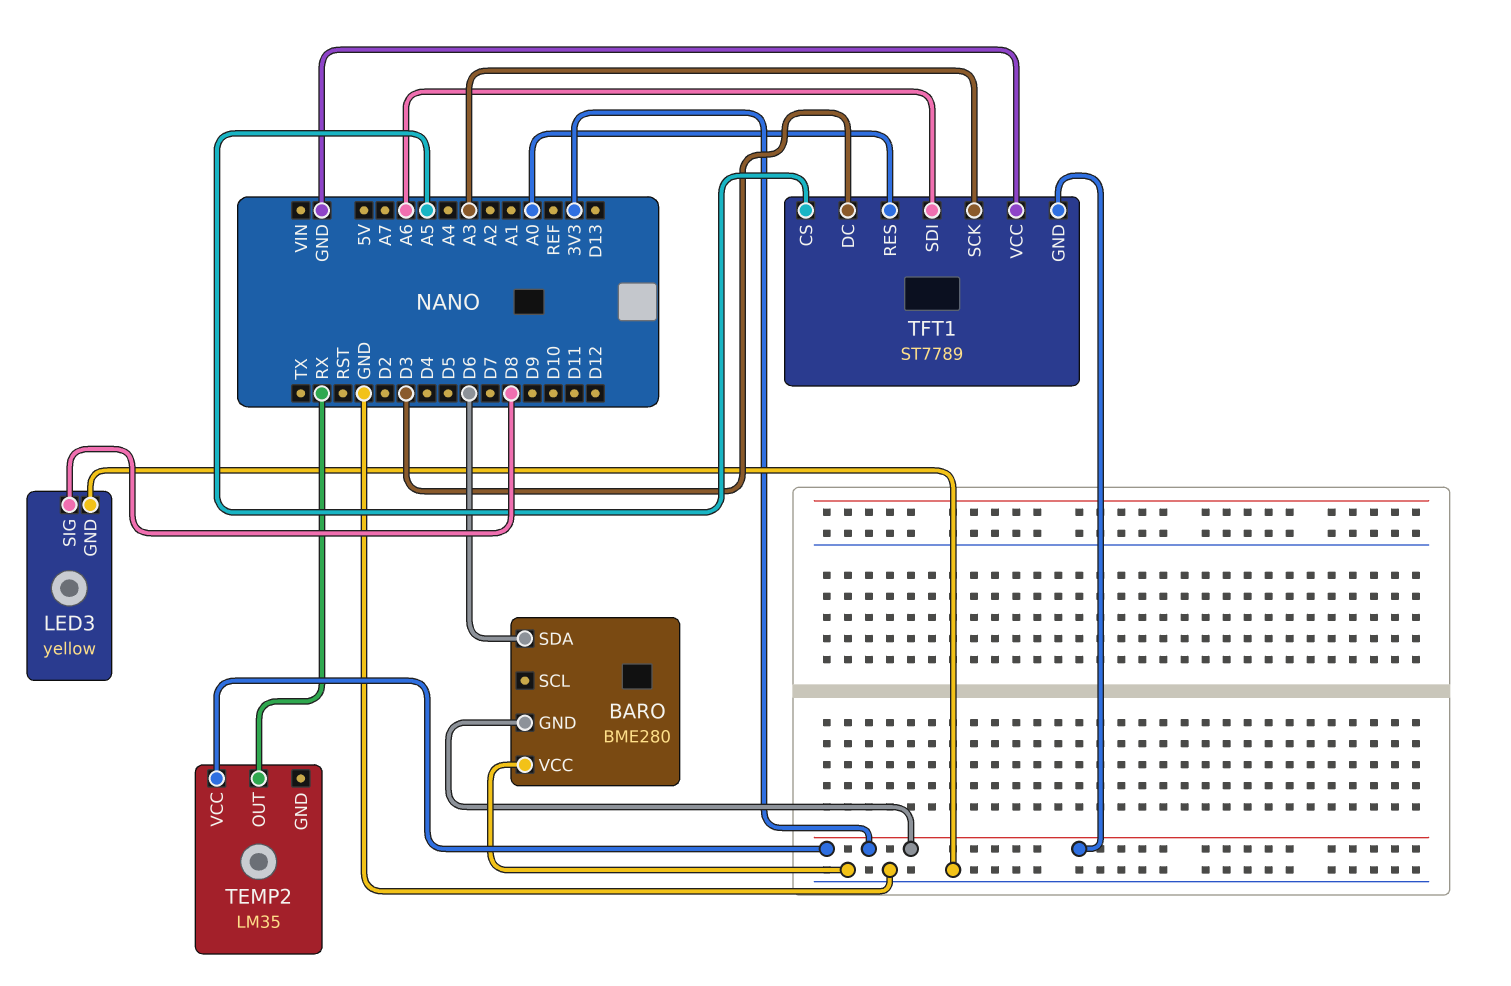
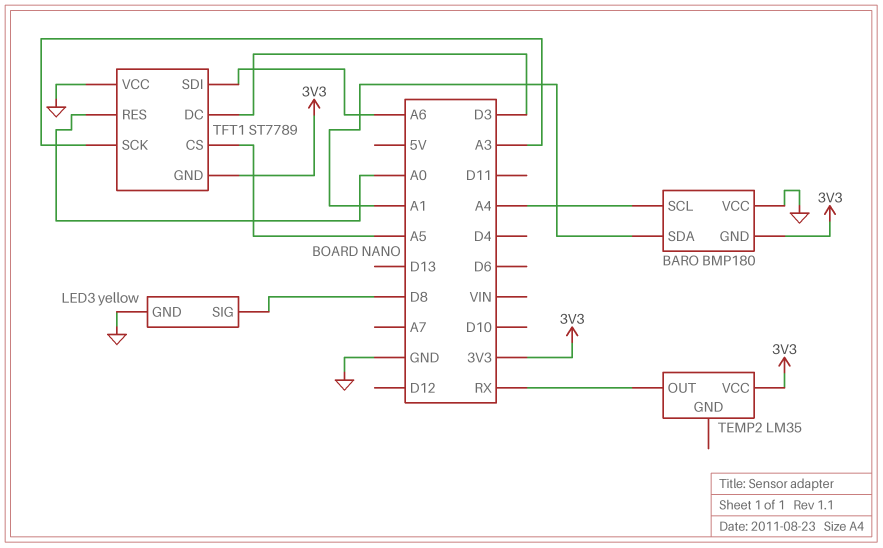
BARO: BME280 -> BMP180
BARO pin SCL: none -> A4
BARO pin SDA: D6 -> A1

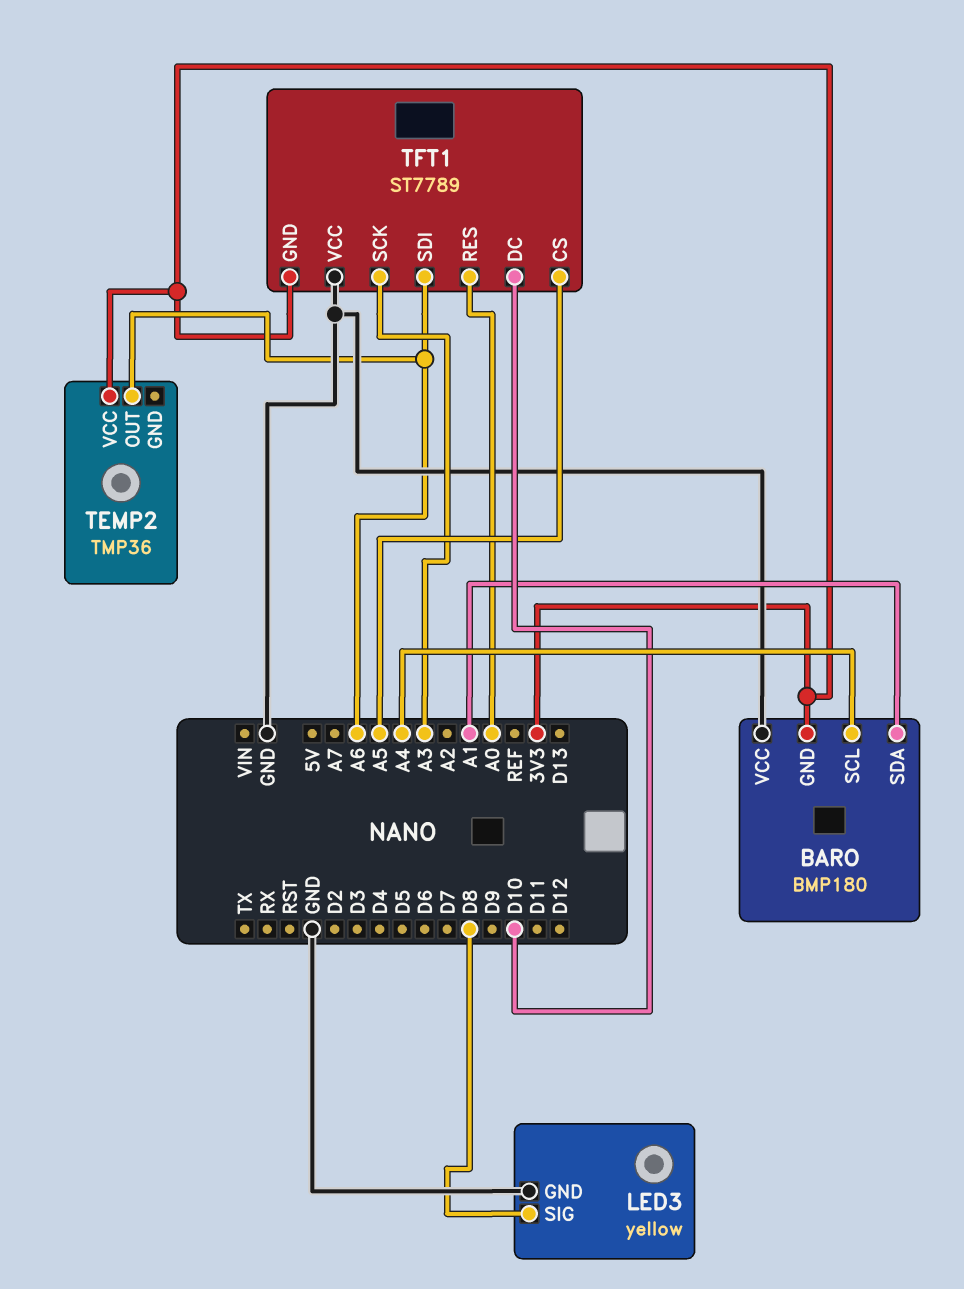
TEMP2: LM35 -> TMP36
TEMP2 pin OUT: RX -> A6
TFT1 pin DC: D3 -> D10

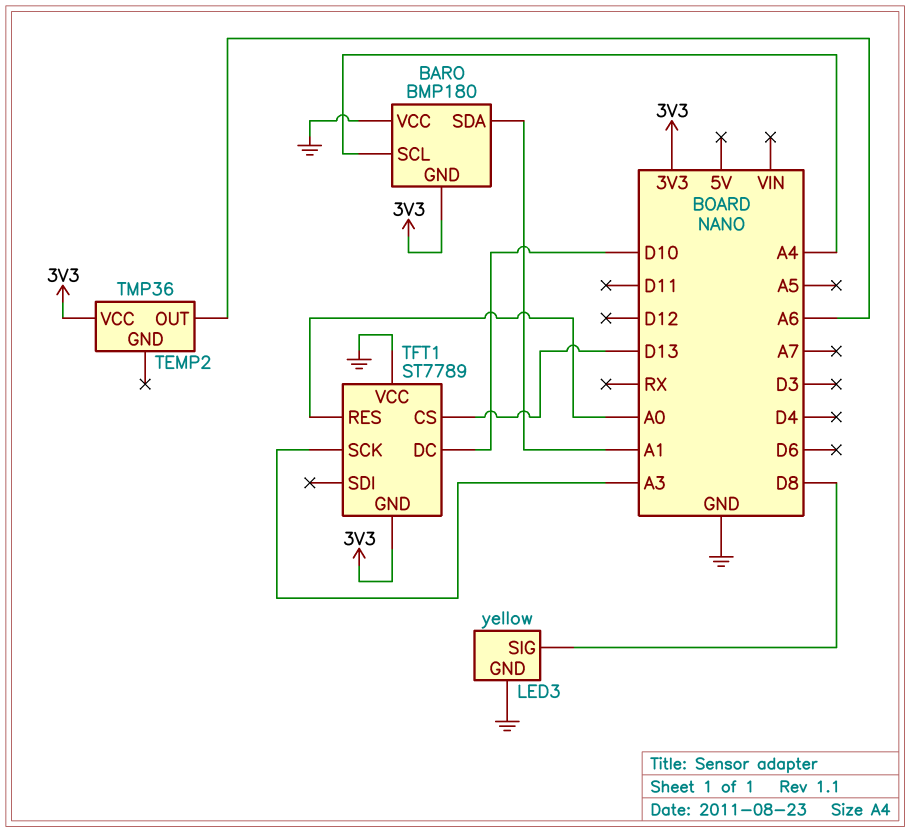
TFT1 pin CS: A5 -> D13
TFT1 pin SDI: A6 -> none

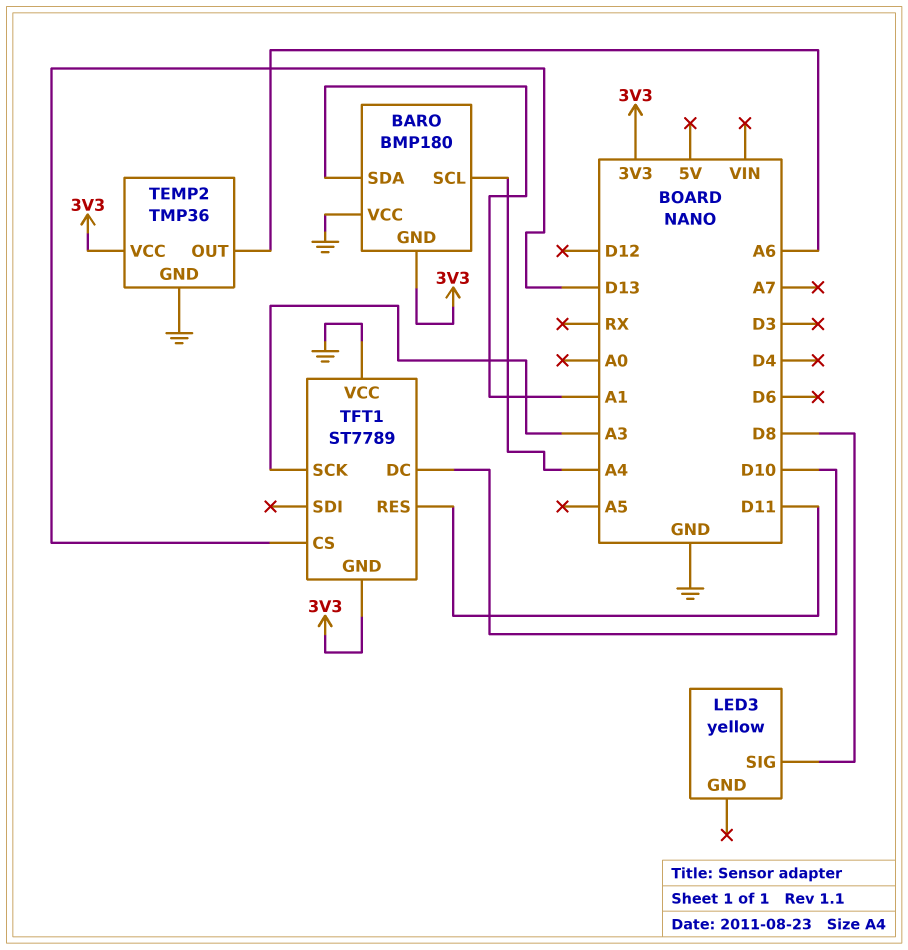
LED3 pin GND: GND -> none
TEMP2 pin GND: none -> GND
TFT1 pin RES: A0 -> D11

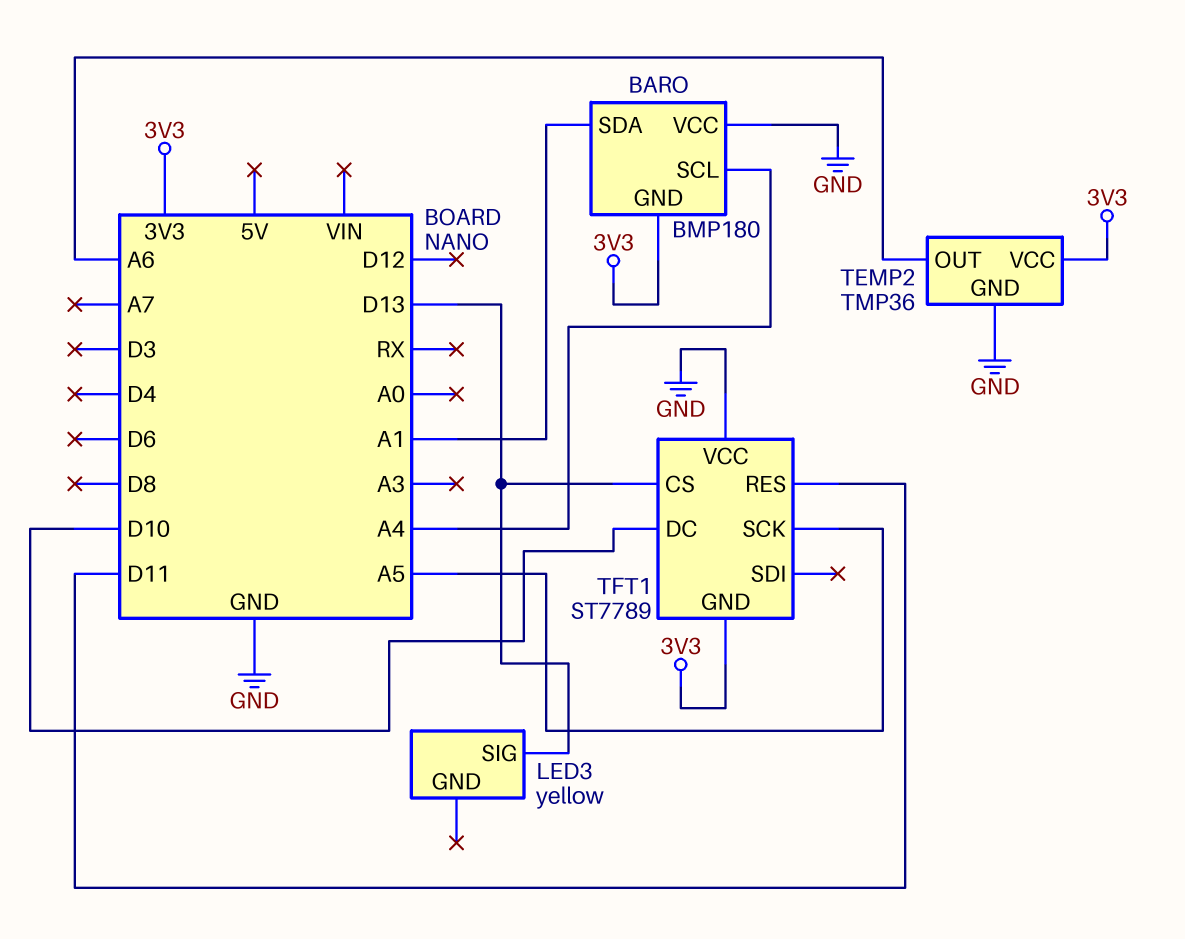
LED3 pin SIG: D8 -> D13
TFT1 pin SCK: A3 -> A5

